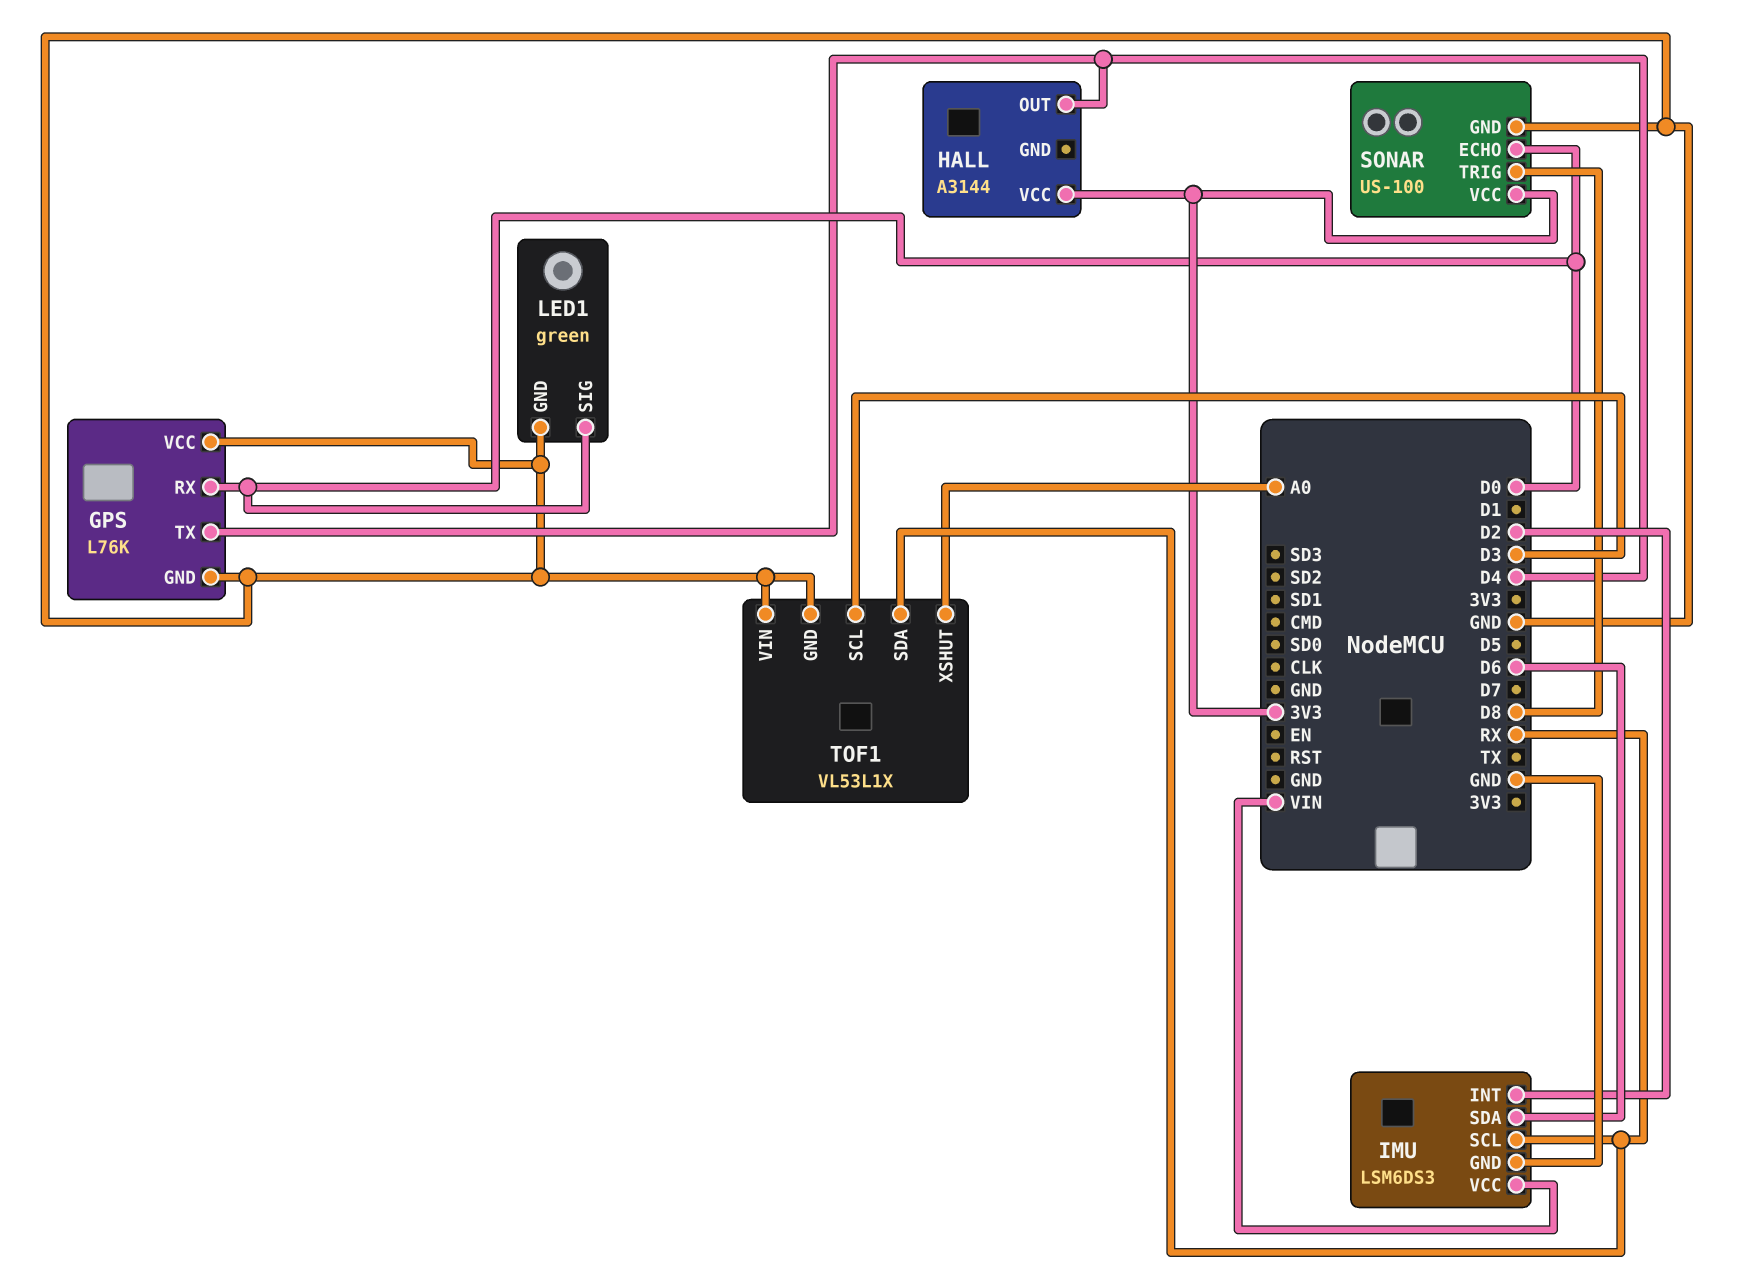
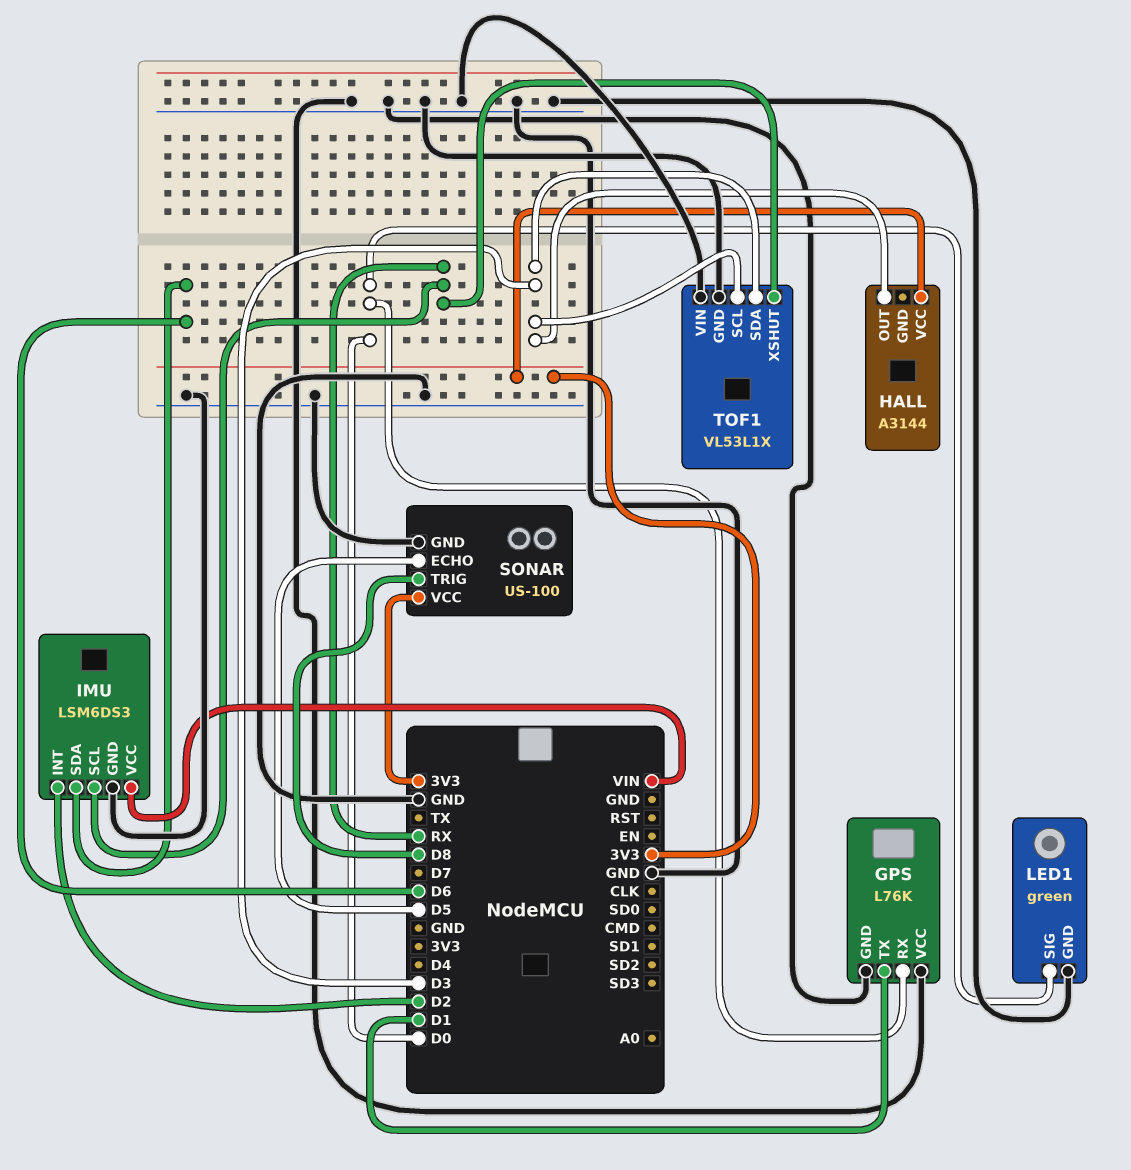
GPS pin TX: D4 -> D1
HALL pin OUT: D4 -> D3
SONAR pin ECHO: D0 -> D5
TOF1 pin SDA: RX -> D3
TOF1 pin XSHUT: A0 -> RX

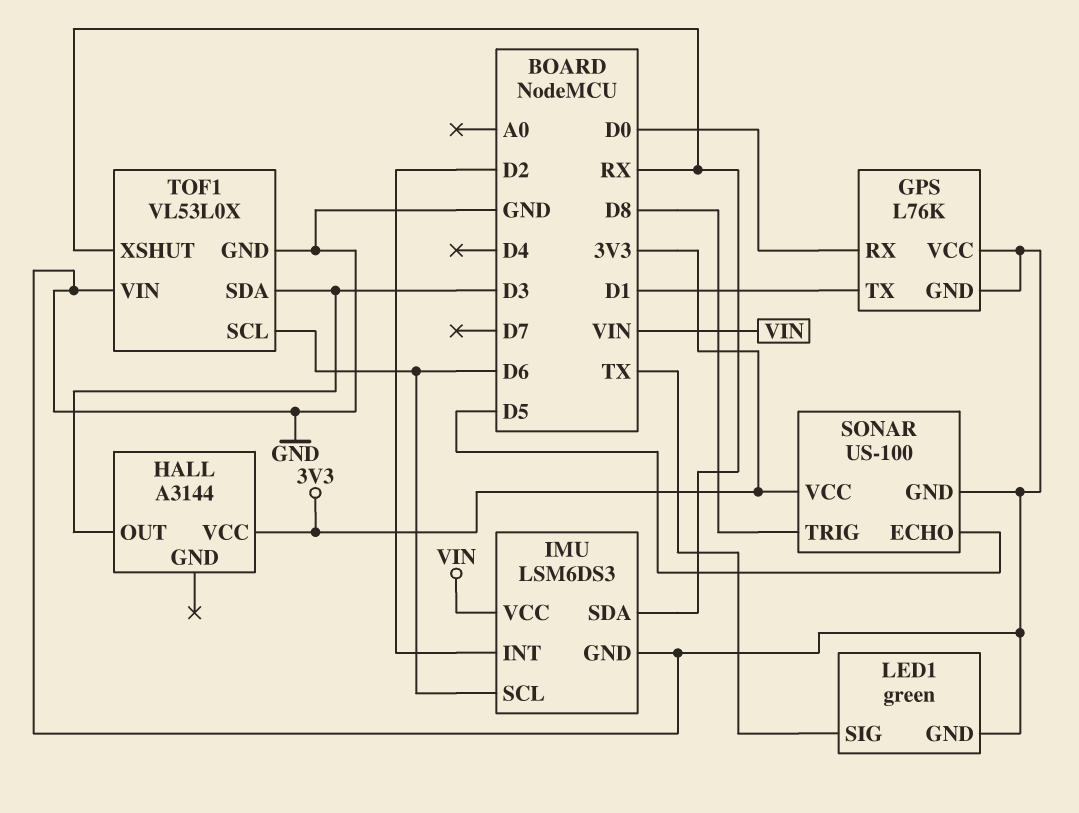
IMU pin SCL: RX -> D6
IMU pin SDA: D6 -> RX
LED1 pin SIG: D0 -> TX
TOF1: VL53L1X -> VL53L0X
TOF1 pin SCL: D3 -> D6

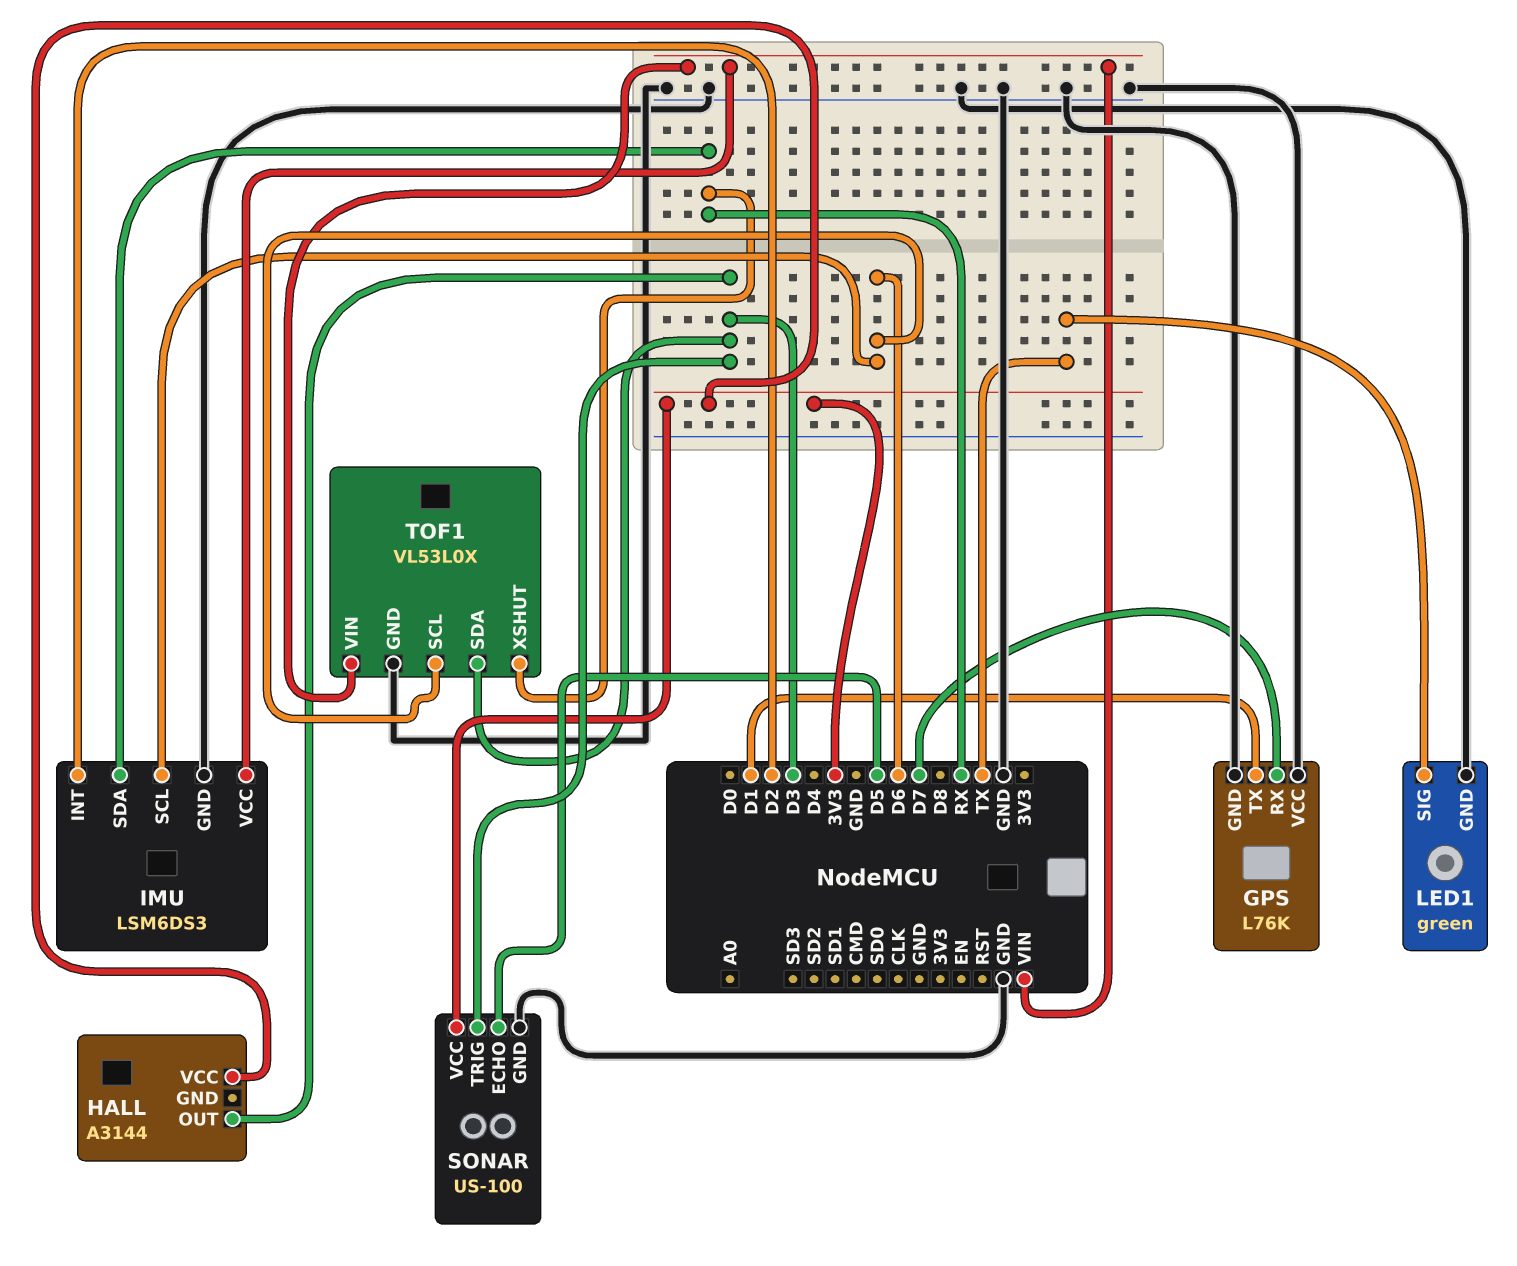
GPS pin RX: D0 -> D7
SONAR pin TRIG: D8 -> D3
TOF1 pin VIN: GND -> VIN

